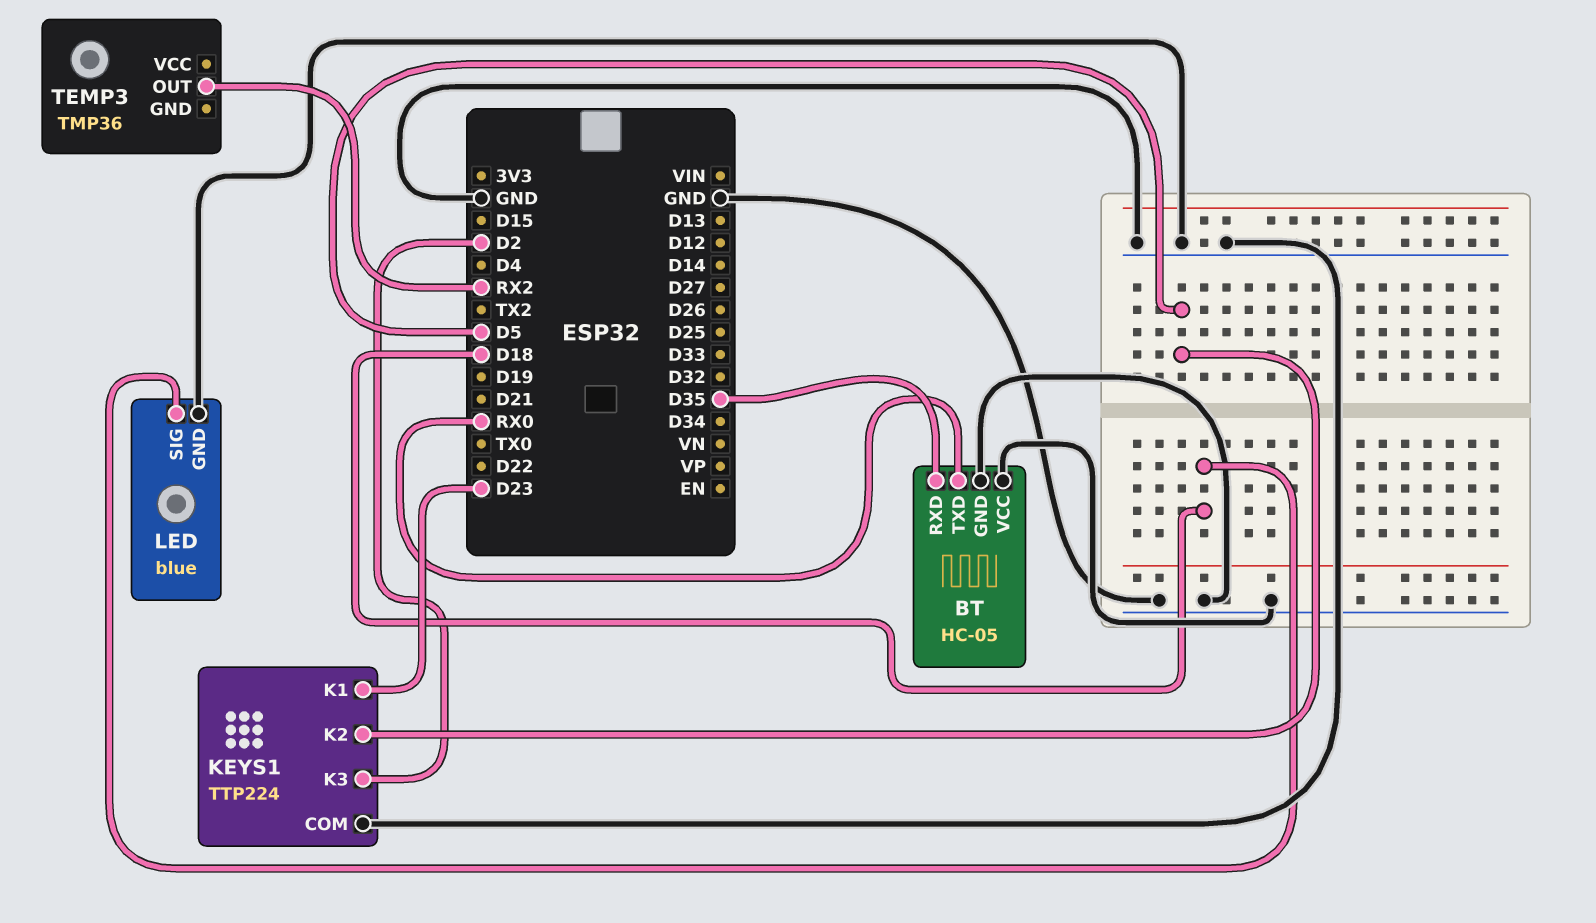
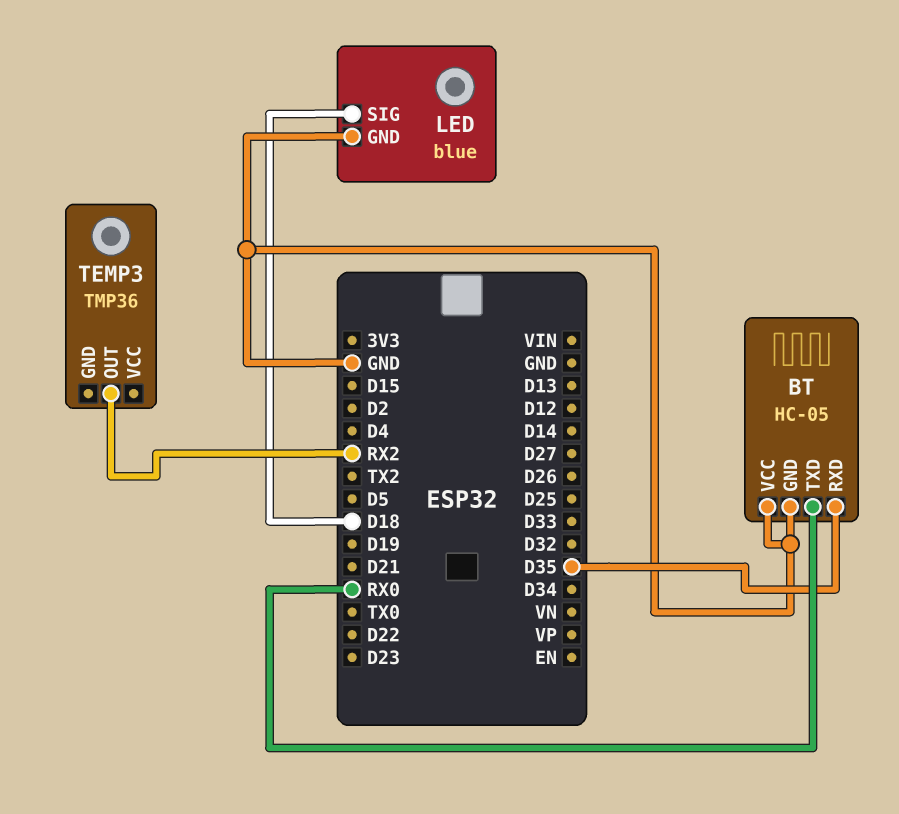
KEYS1: TTP224 -> none
KEYS1 pin COM: GND -> none
KEYS1 pin K1: D23 -> none
KEYS1 pin K2: D5 -> none
KEYS1 pin K3: D2 -> none

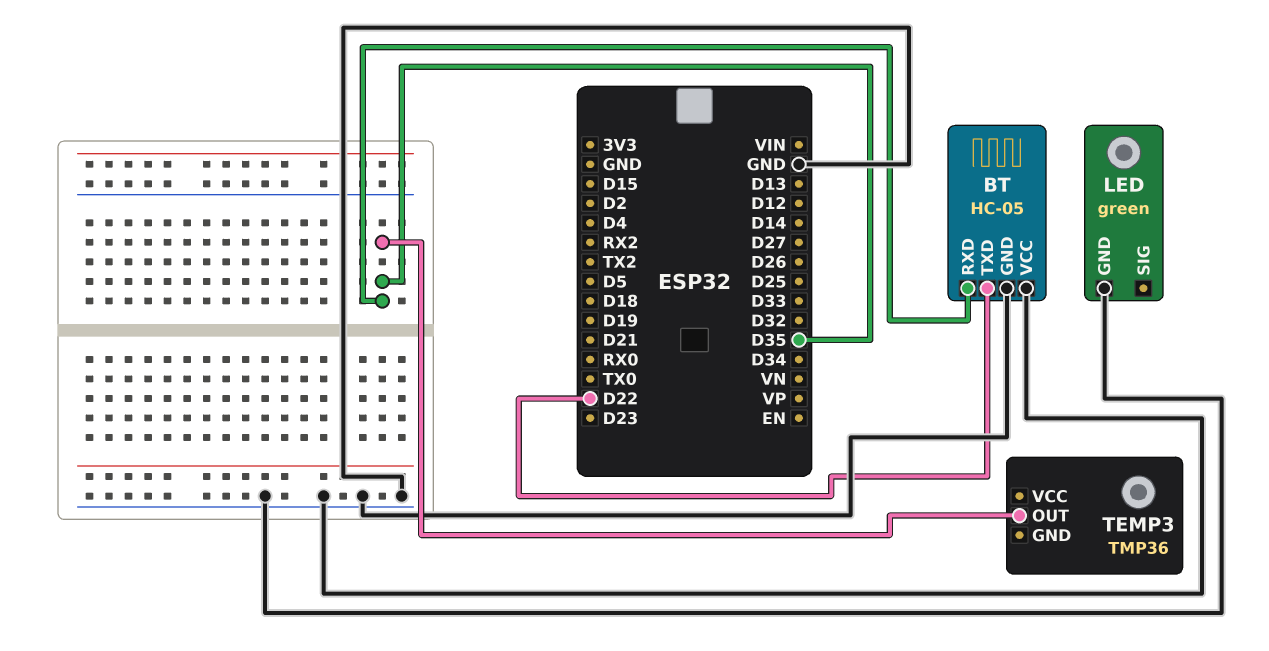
BT pin TXD: RX0 -> D22
LED: blue -> green
LED pin SIG: D18 -> none
TEMP3 pin OUT: RX2 -> D35

